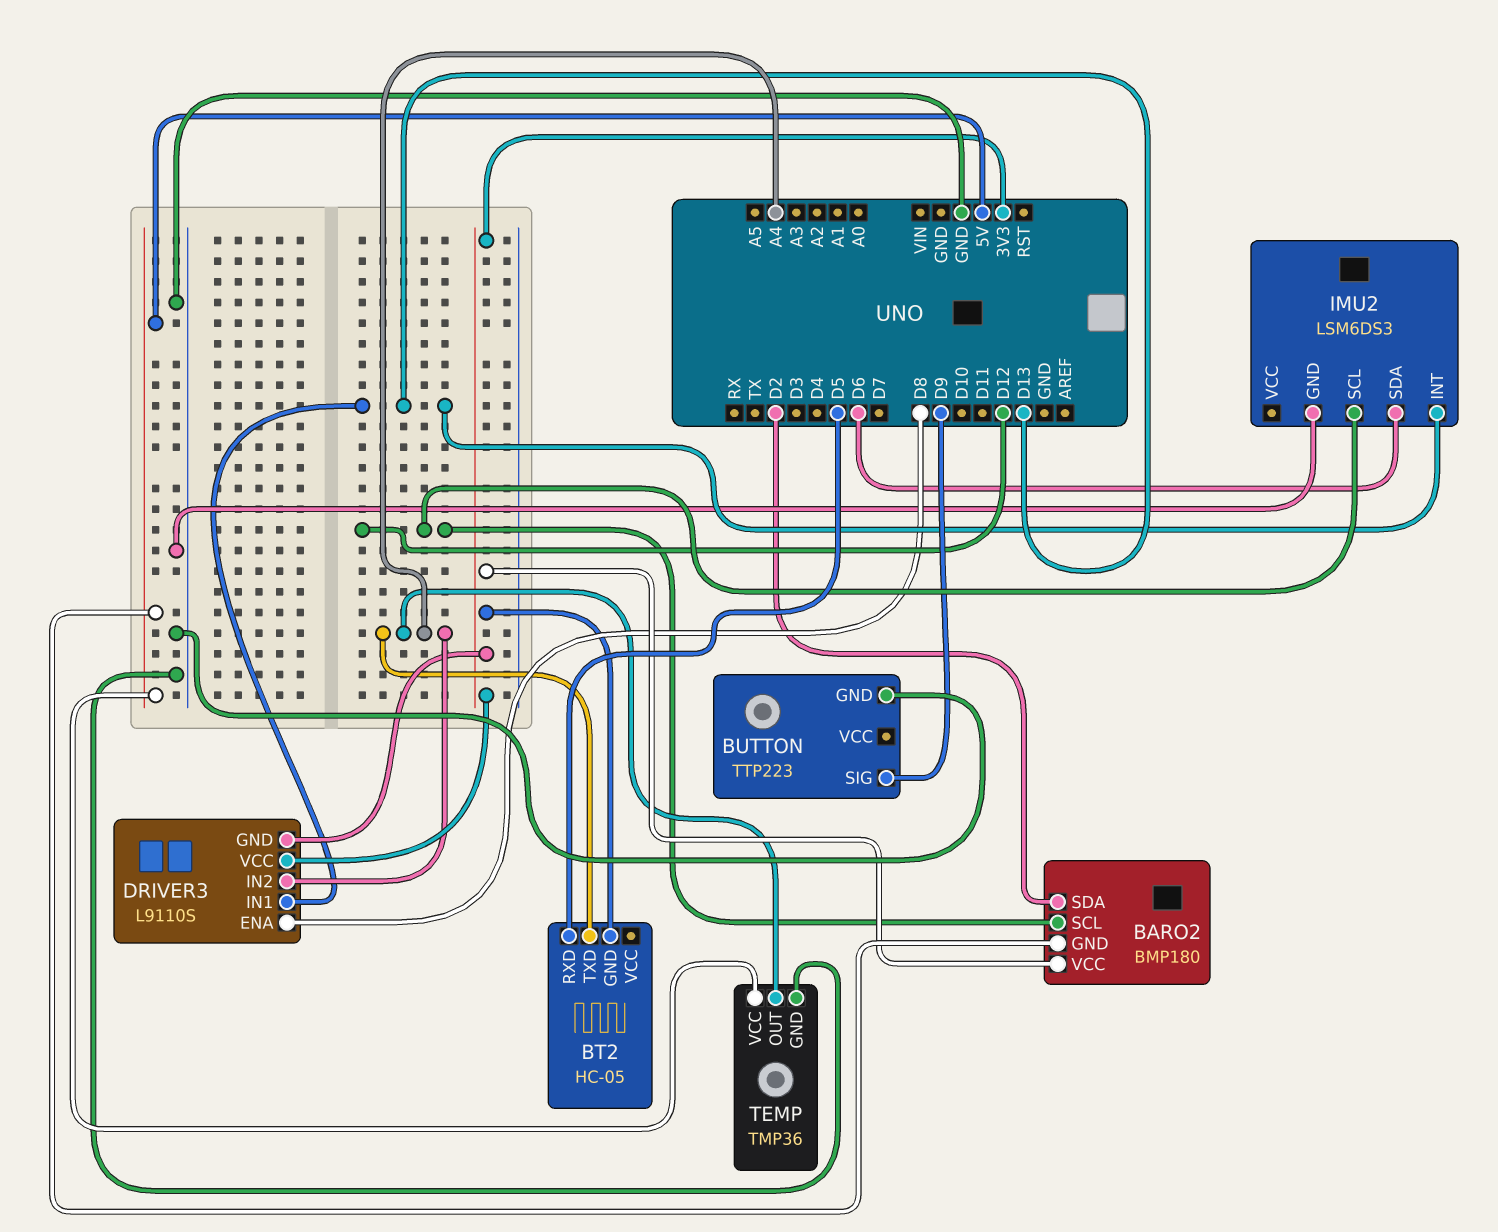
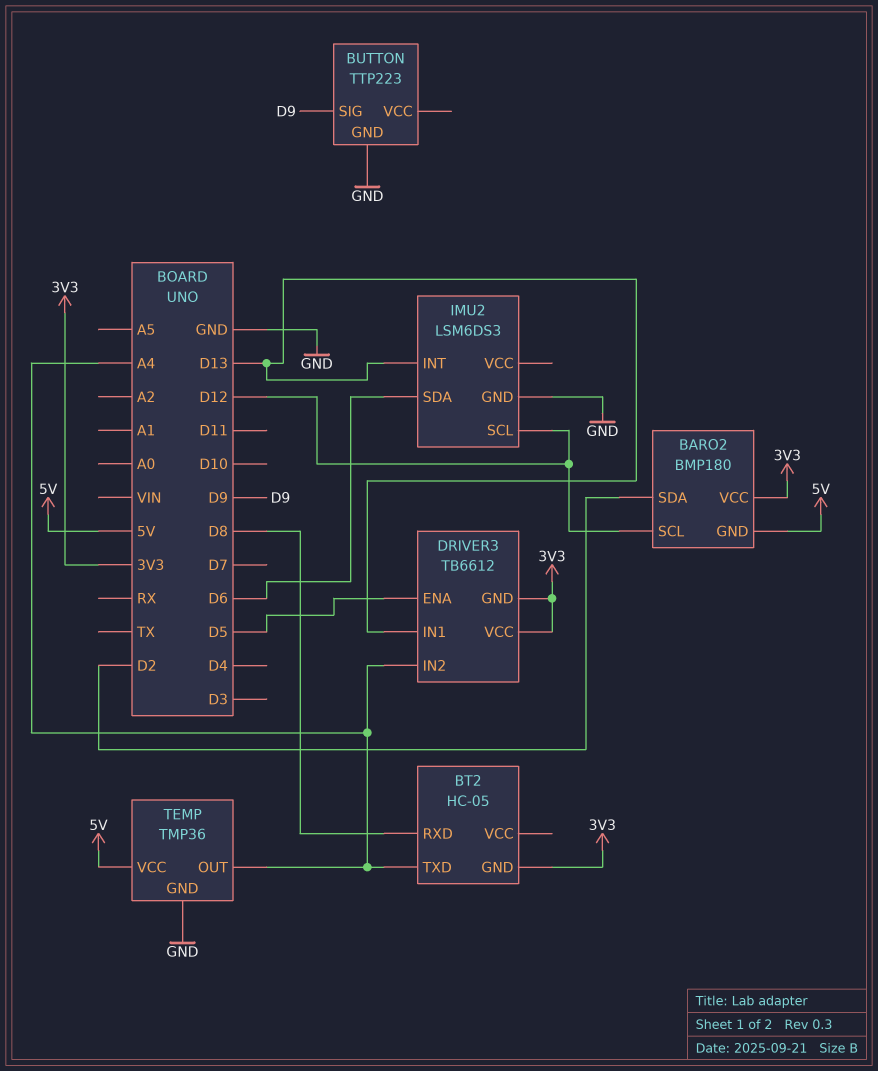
BT2 pin RXD: D5 -> D8
DRIVER3: L9110S -> TB6612
DRIVER3 pin ENA: D8 -> D5

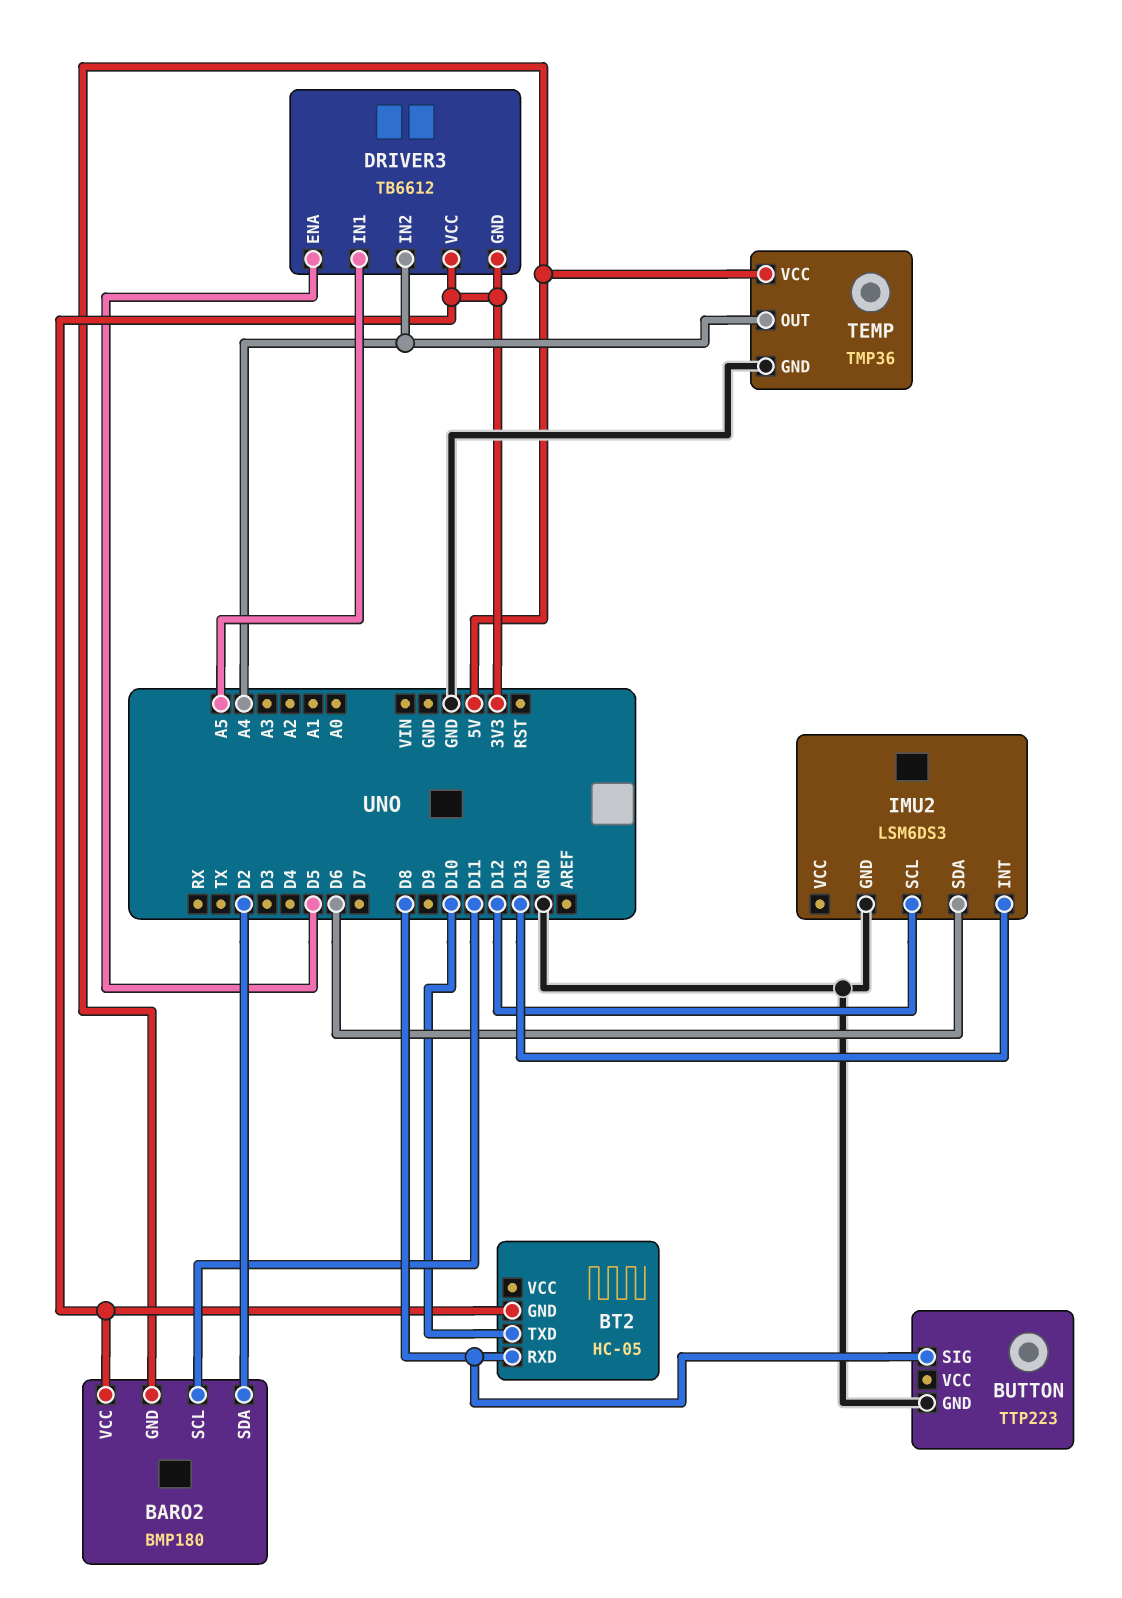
BARO2 pin SCL: D12 -> D11
BT2 pin TXD: A4 -> D10
BUTTON pin SIG: D9 -> D8
DRIVER3 pin IN1: D13 -> A5

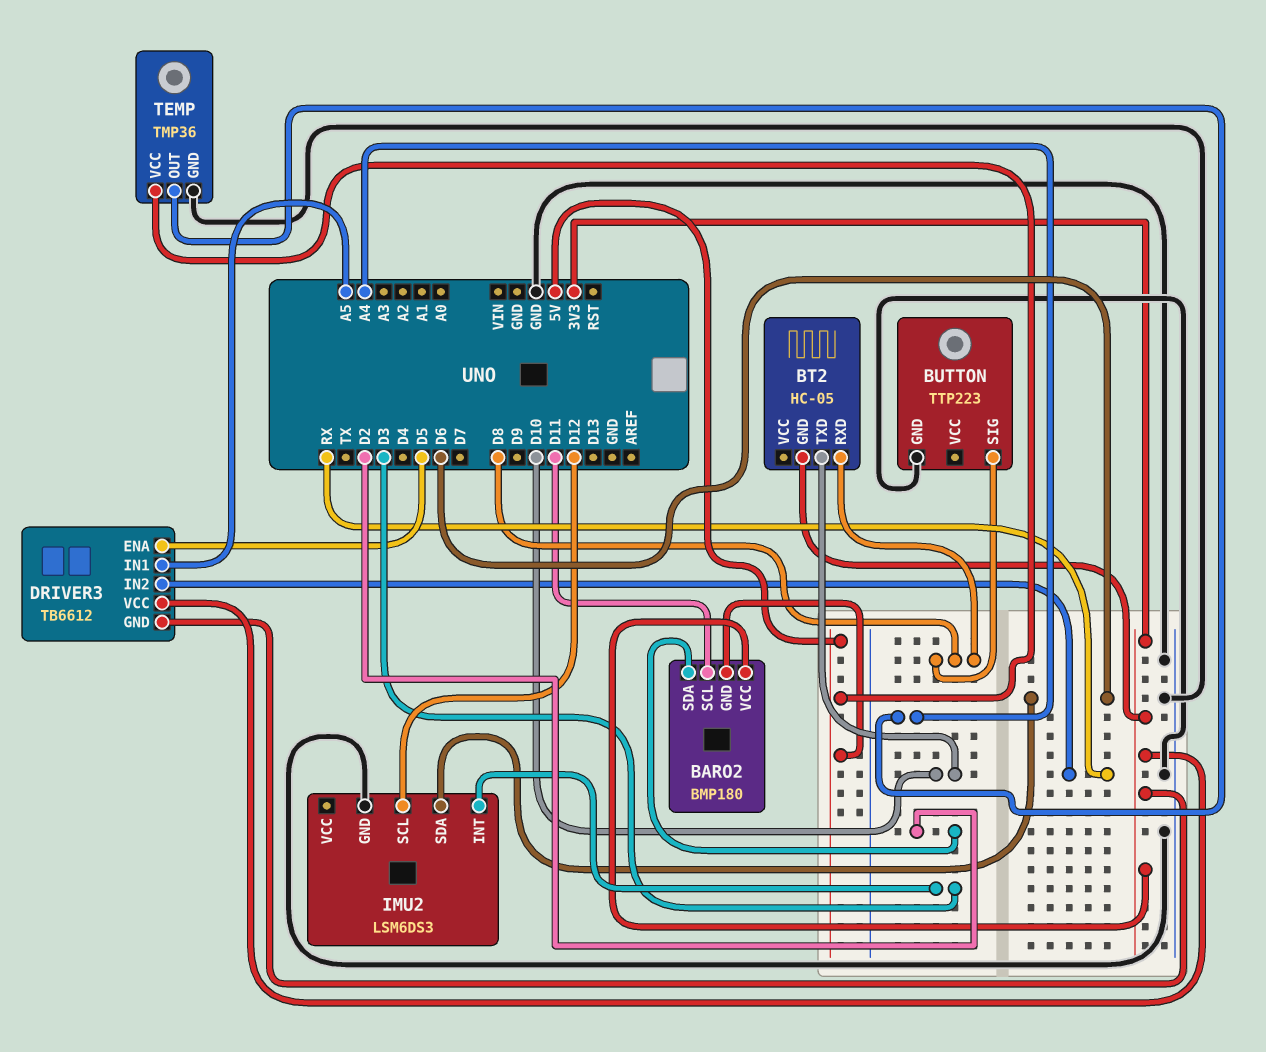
DRIVER3 pin IN2: A4 -> RX
IMU2 pin INT: D13 -> D3

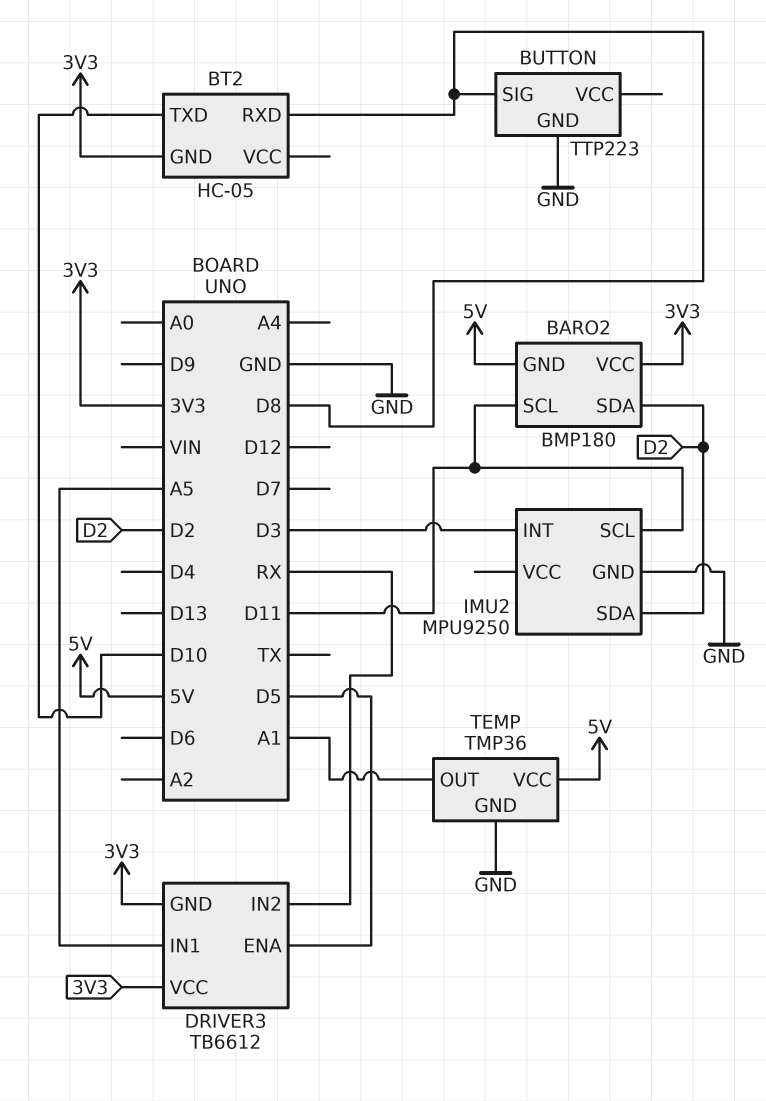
IMU2: LSM6DS3 -> MPU9250
IMU2 pin SCL: D12 -> D11
IMU2 pin SDA: D6 -> D2
TEMP pin OUT: A4 -> A1

